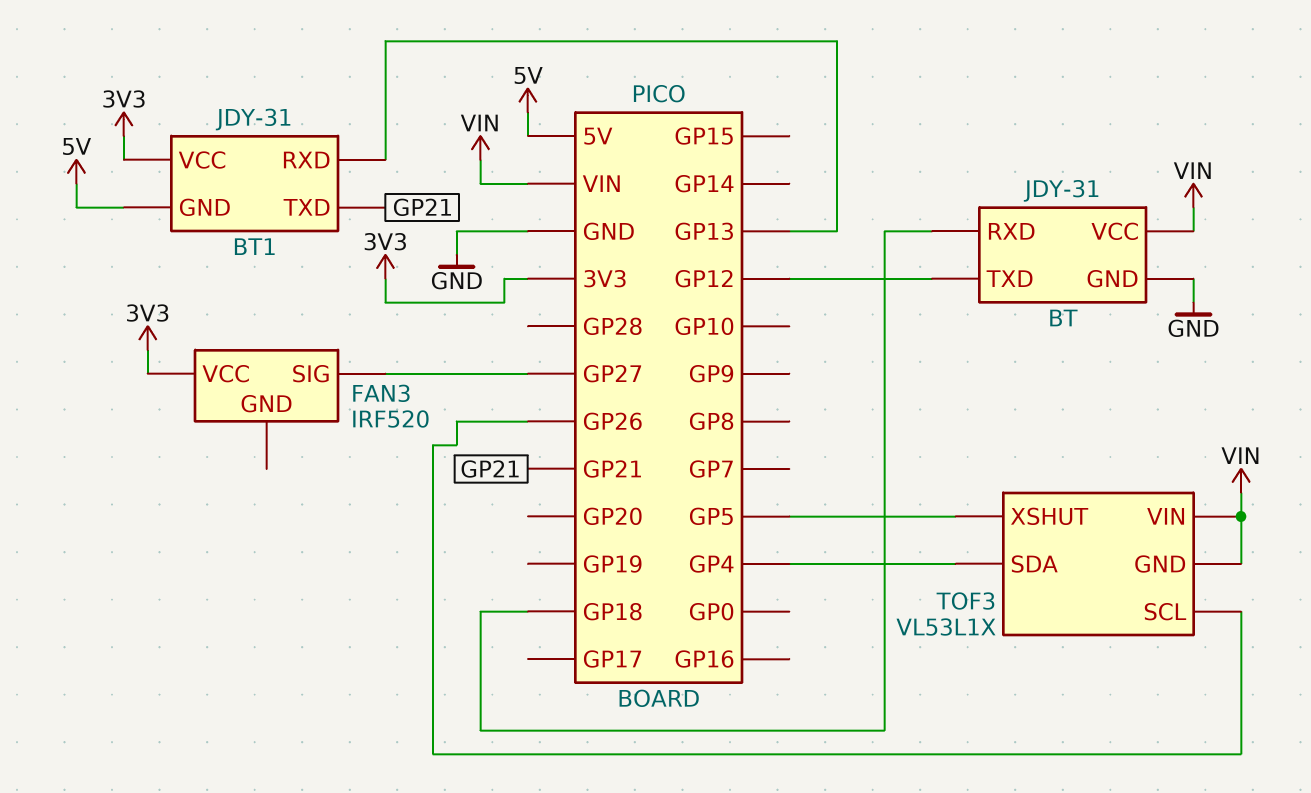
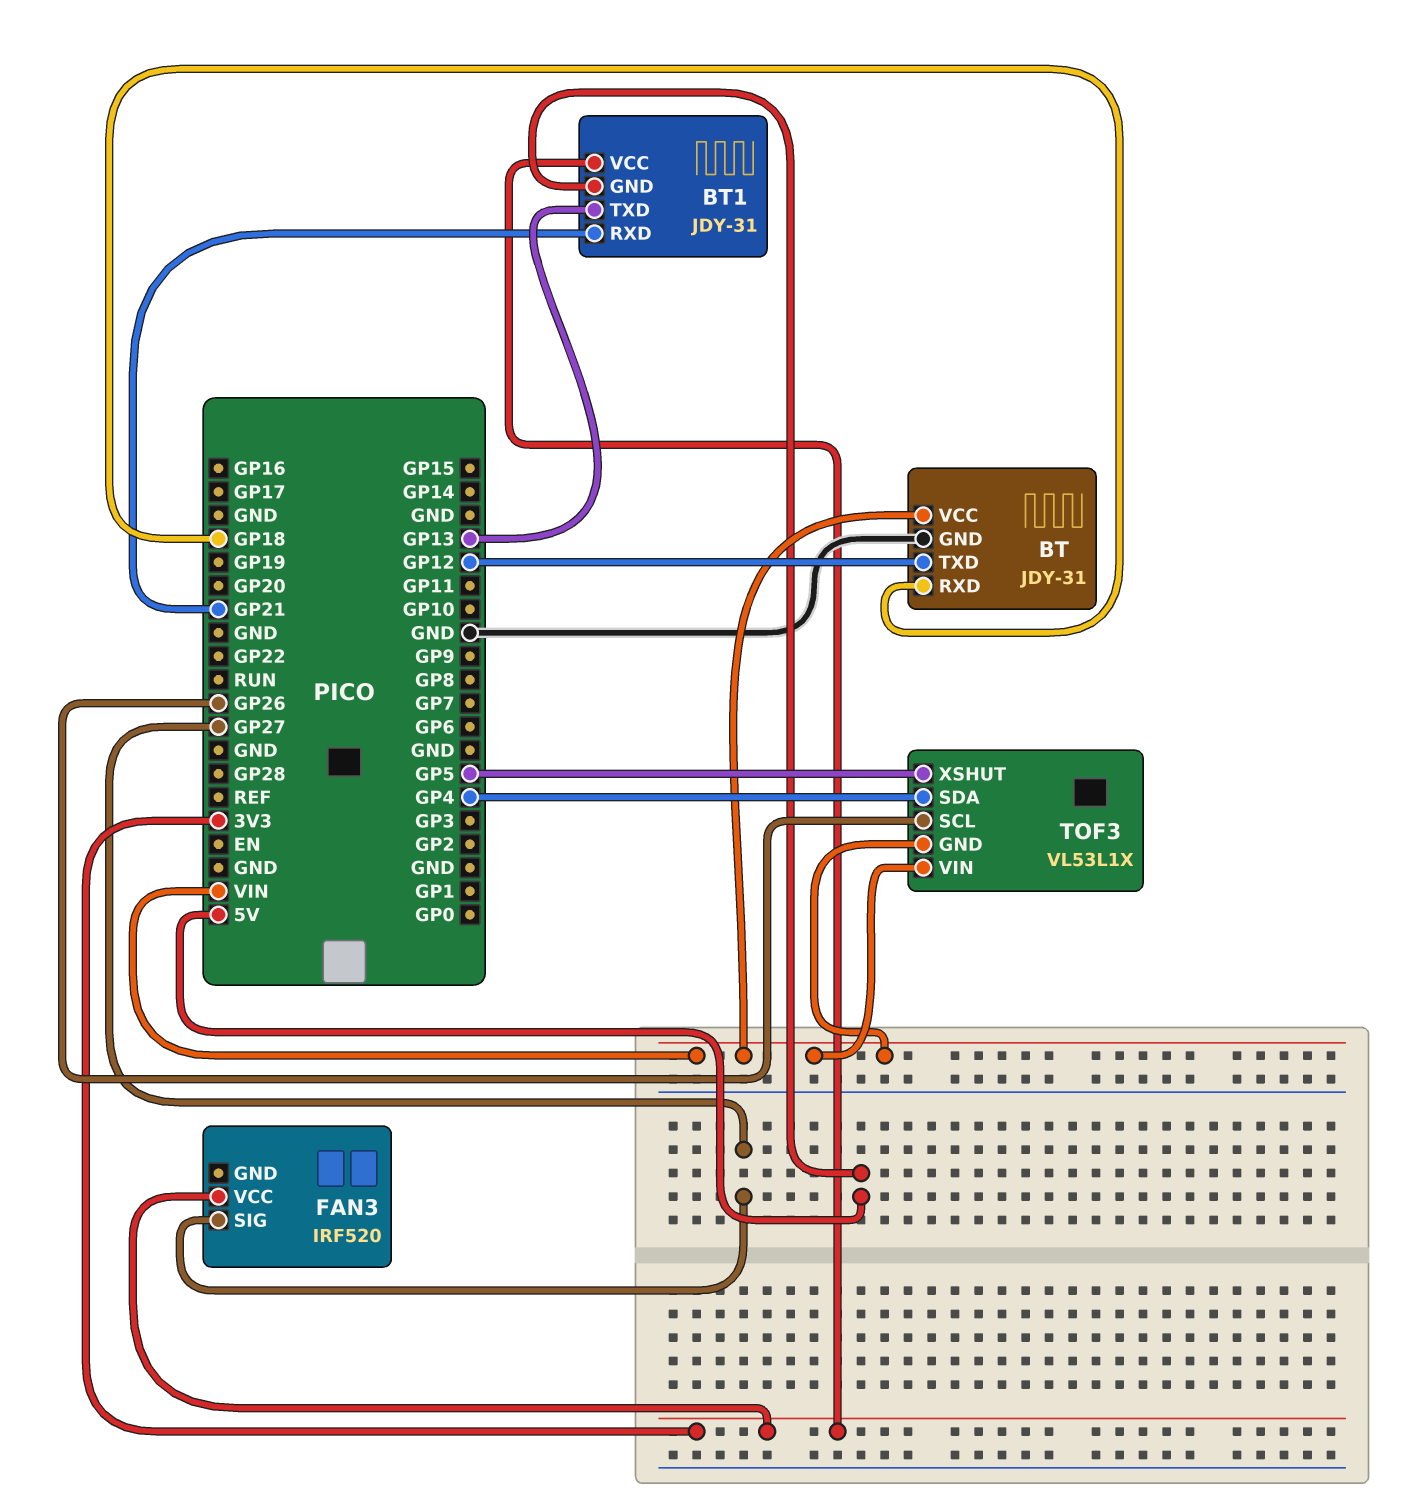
BT1 pin RXD: GP13 -> GP21
BT1 pin TXD: GP21 -> GP13

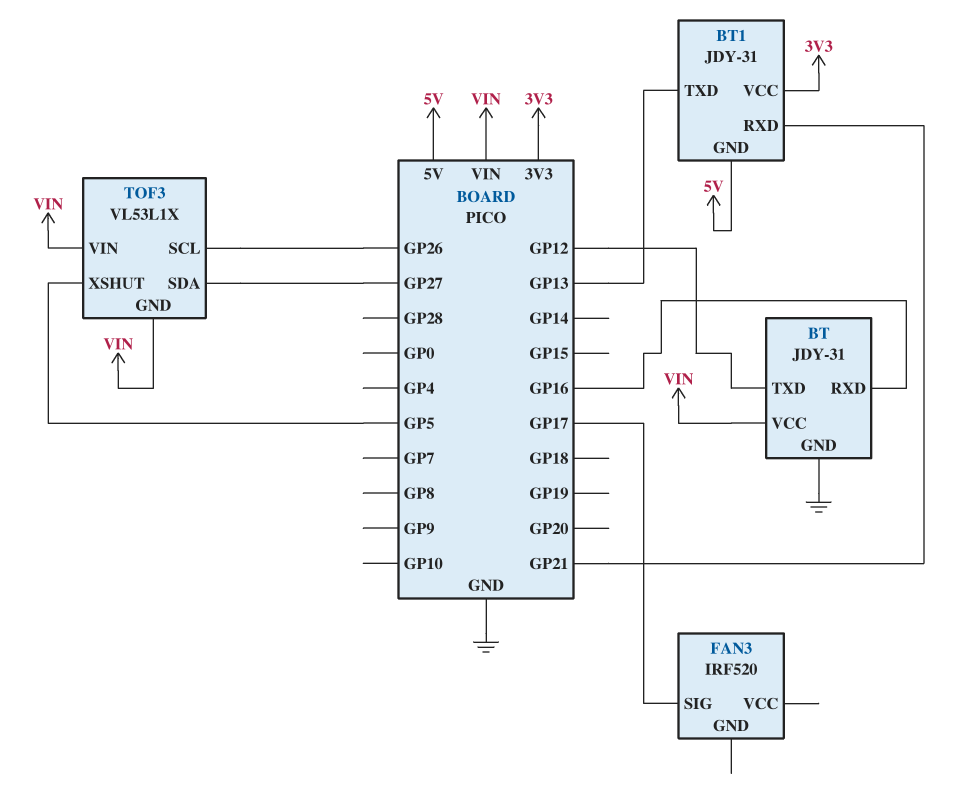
BT pin RXD: GP18 -> GP16
FAN3 pin SIG: GP27 -> GP17
FAN3 pin VCC: 3V3 -> none
TOF3 pin SDA: GP4 -> GP27

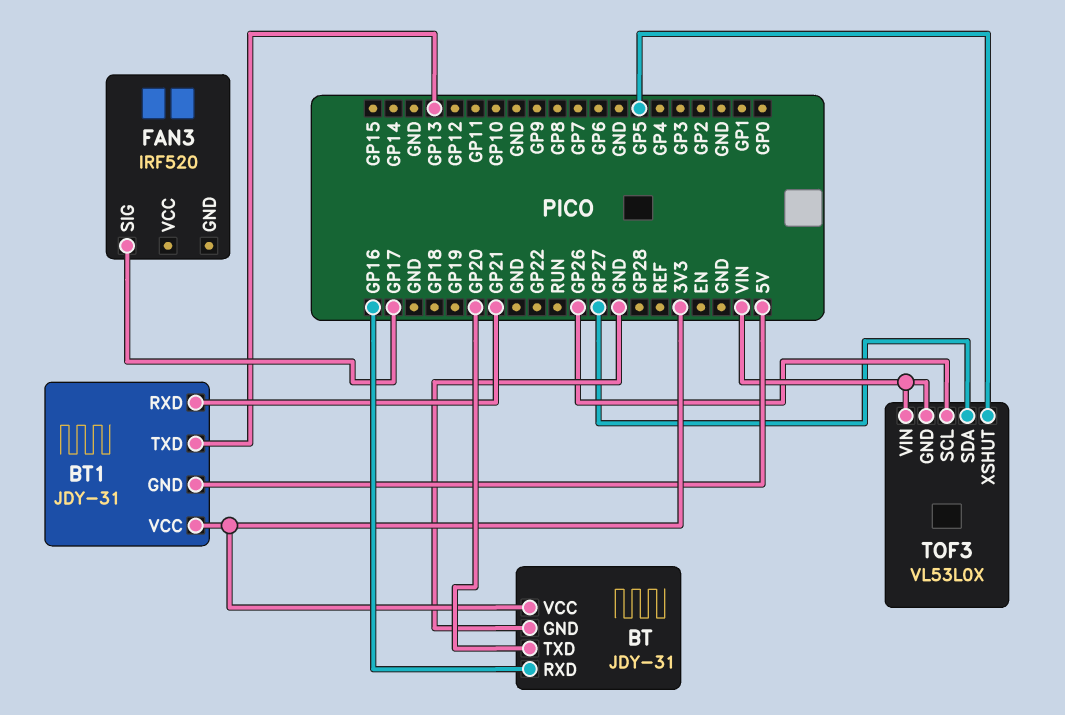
BT pin TXD: GP12 -> GP20
BT pin VCC: VIN -> 3V3
TOF3: VL53L1X -> VL53L0X

